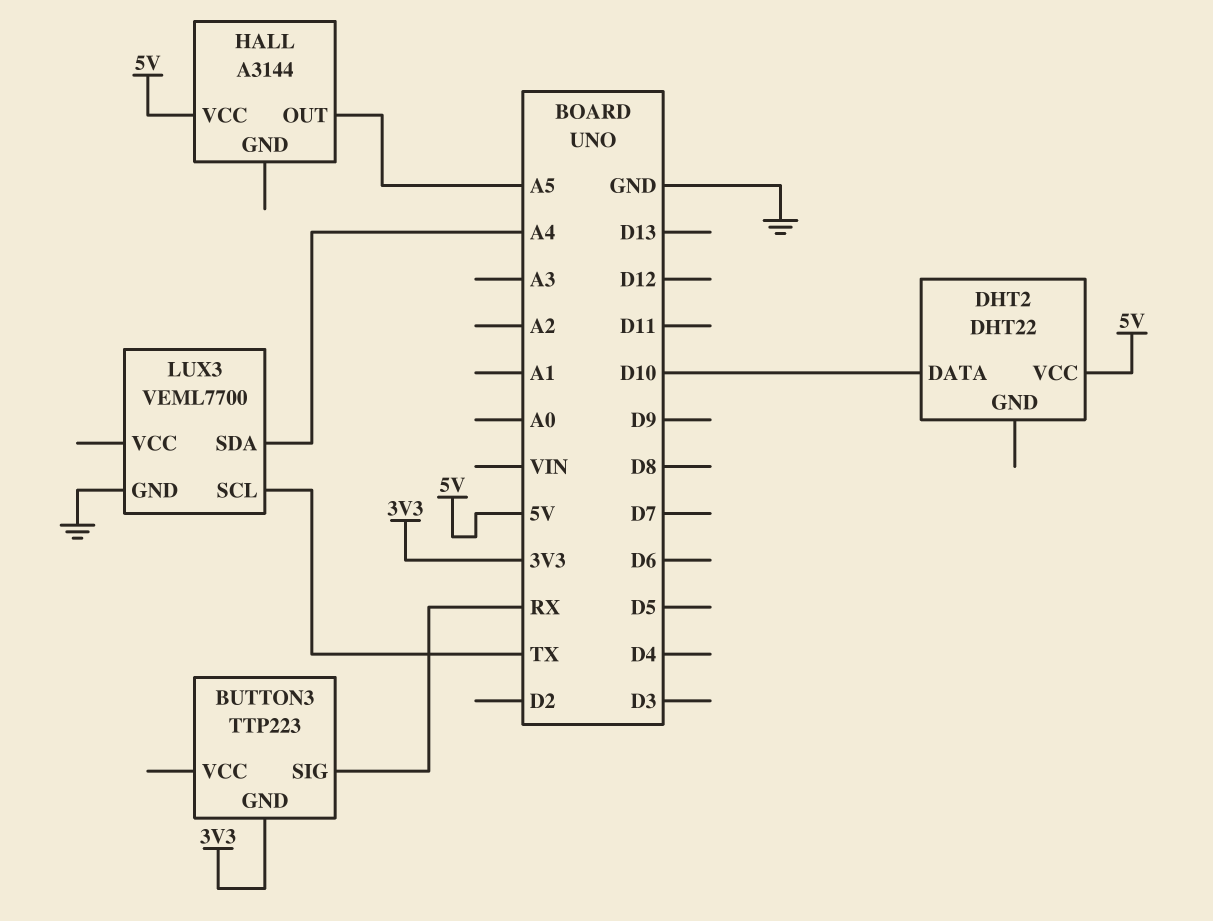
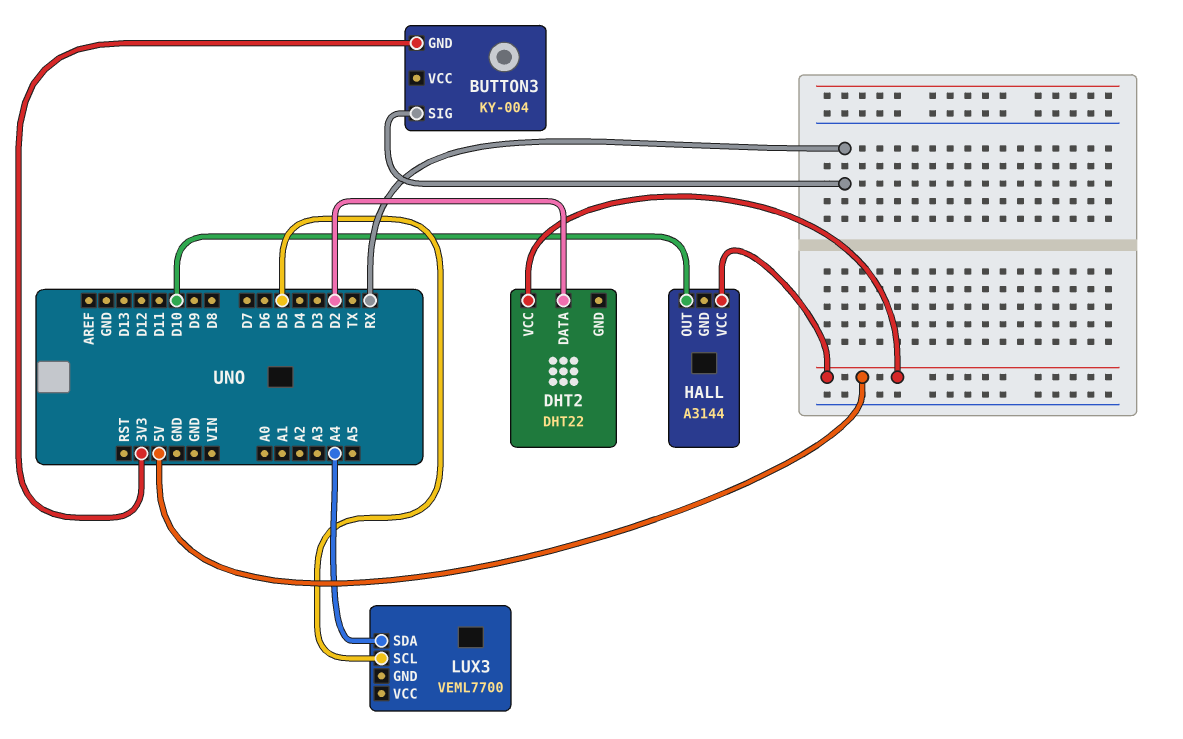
BUTTON3: TTP223 -> KY-004
DHT2 pin DATA: D10 -> D2
HALL pin OUT: A5 -> D10
LUX3 pin GND: GND -> none
LUX3 pin SCL: TX -> D5

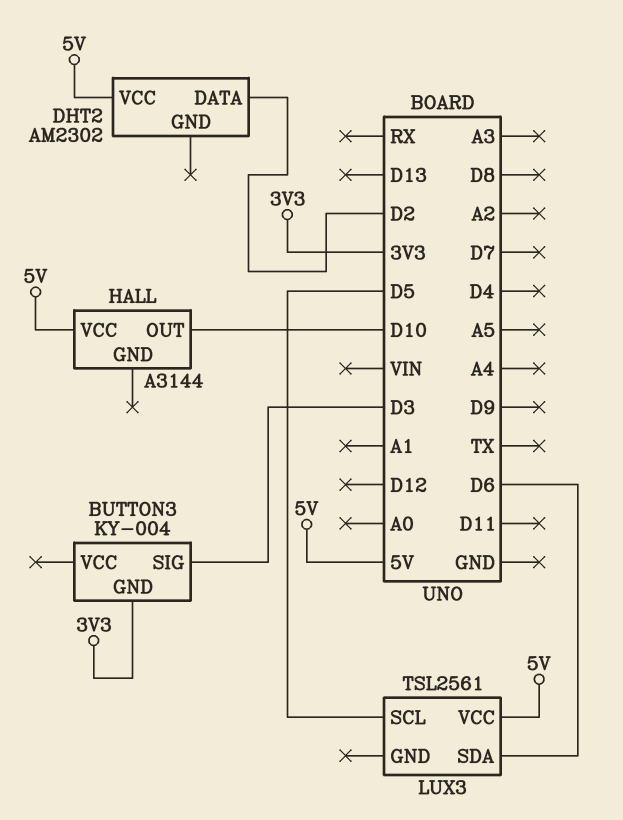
BUTTON3 pin SIG: RX -> D3
DHT2: DHT22 -> AM2302
LUX3: VEML7700 -> TSL2561
LUX3 pin SDA: A4 -> D6
LUX3 pin VCC: none -> 5V

